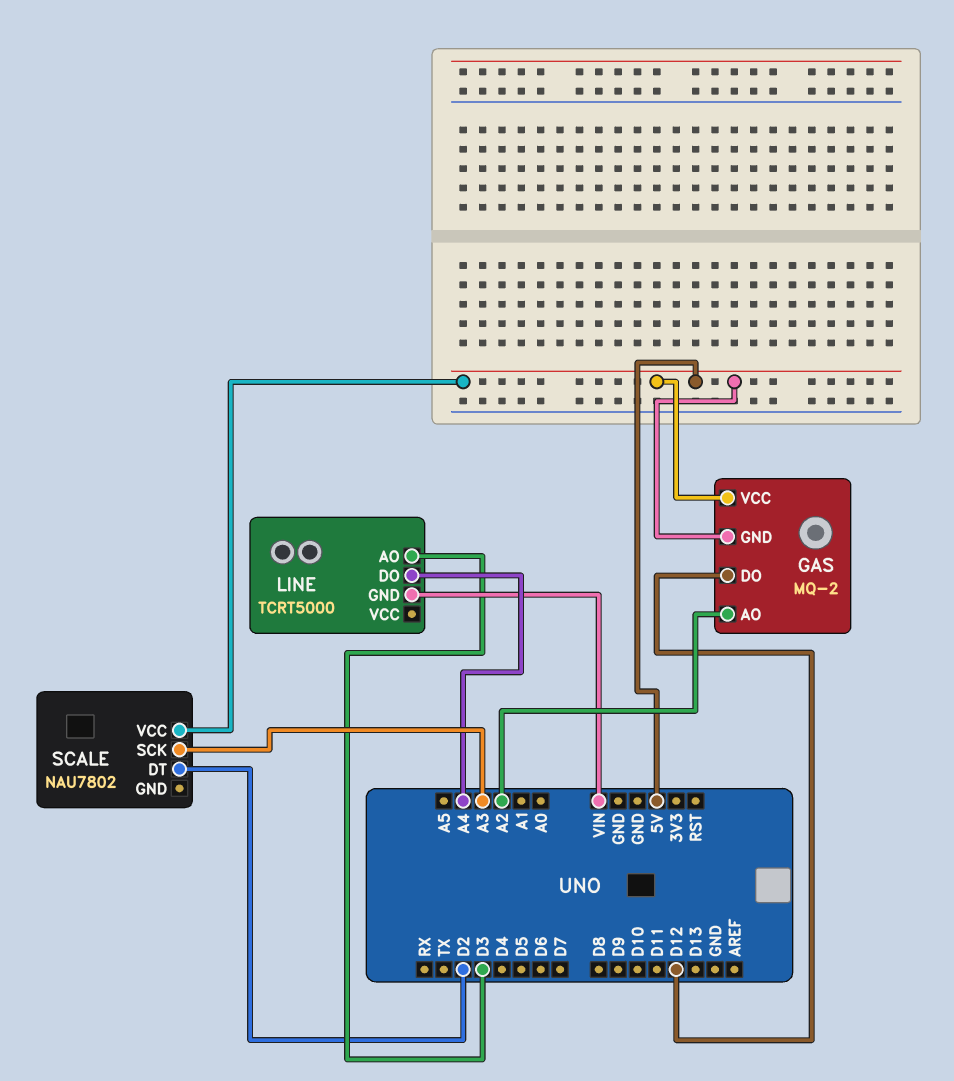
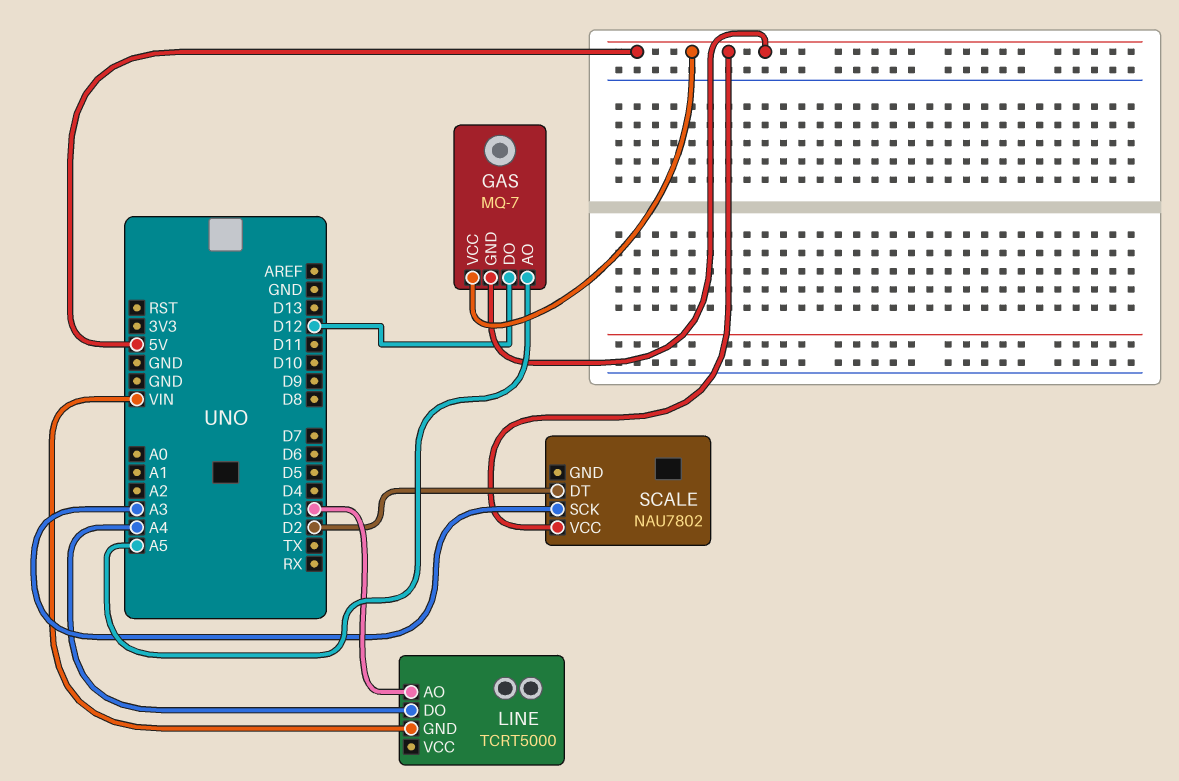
GAS: MQ-2 -> MQ-7
GAS pin AO: A2 -> A5

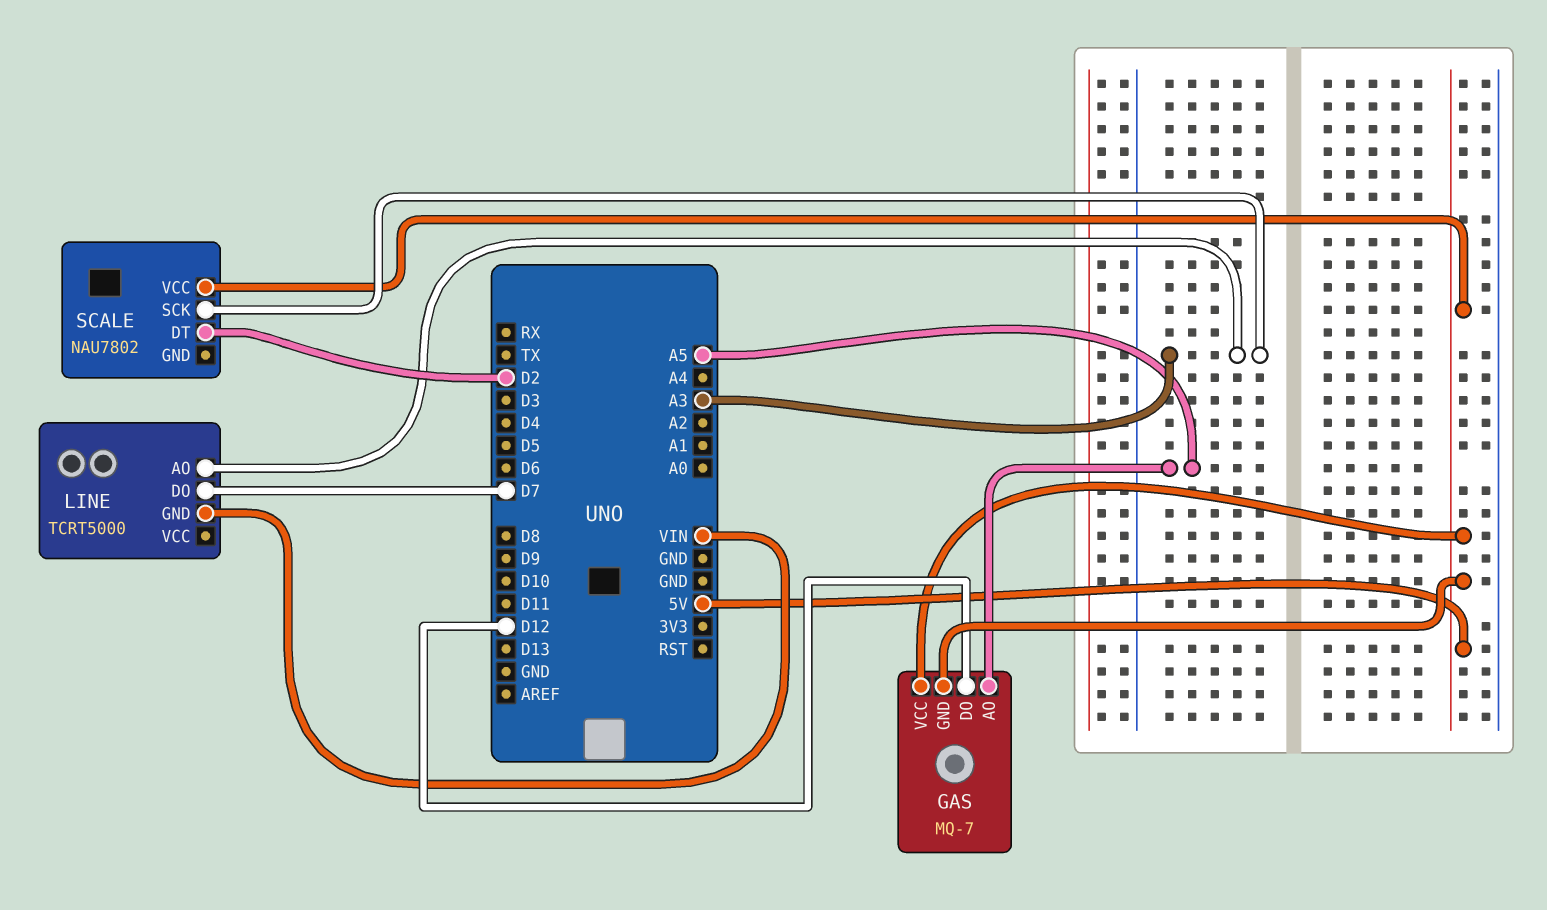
LINE pin AO: D3 -> A3
LINE pin DO: A4 -> D7

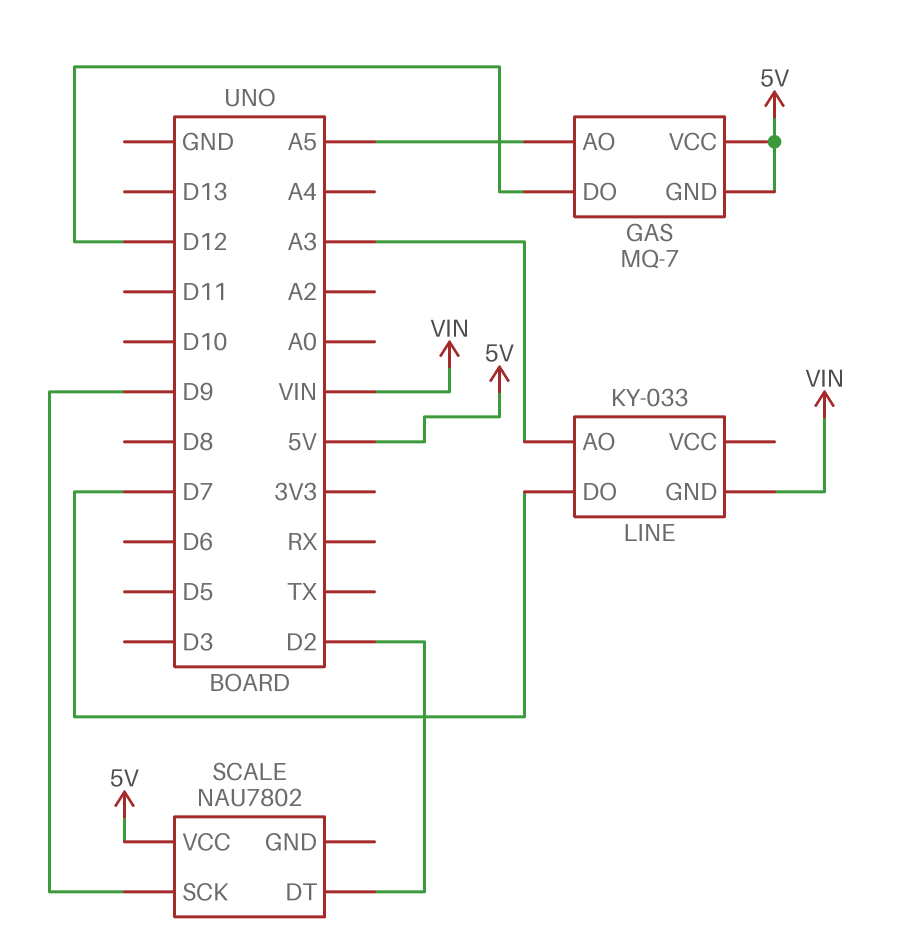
LINE: TCRT5000 -> KY-033
SCALE pin SCK: A3 -> D9

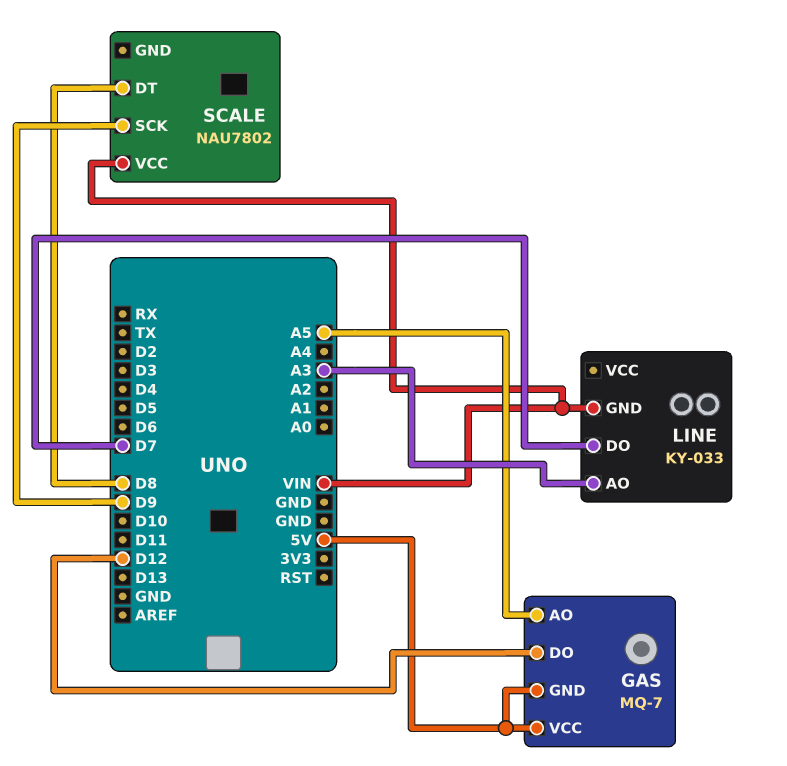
SCALE pin DT: D2 -> D8
SCALE pin VCC: 5V -> VIN

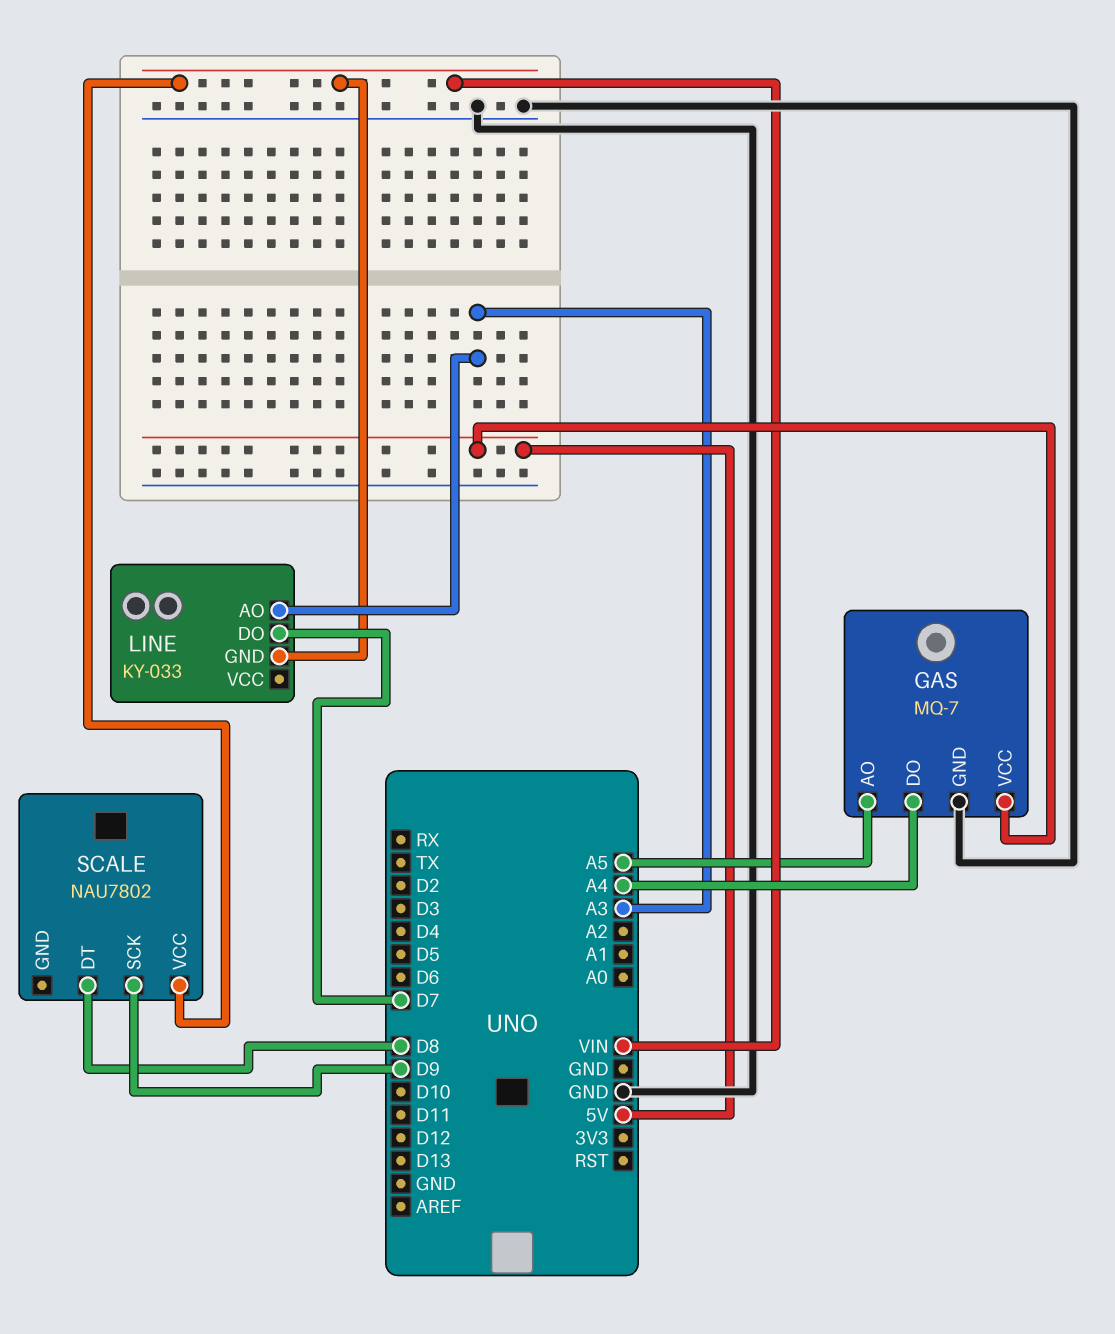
GAS pin DO: D12 -> A4
GAS pin GND: 5V -> GND

